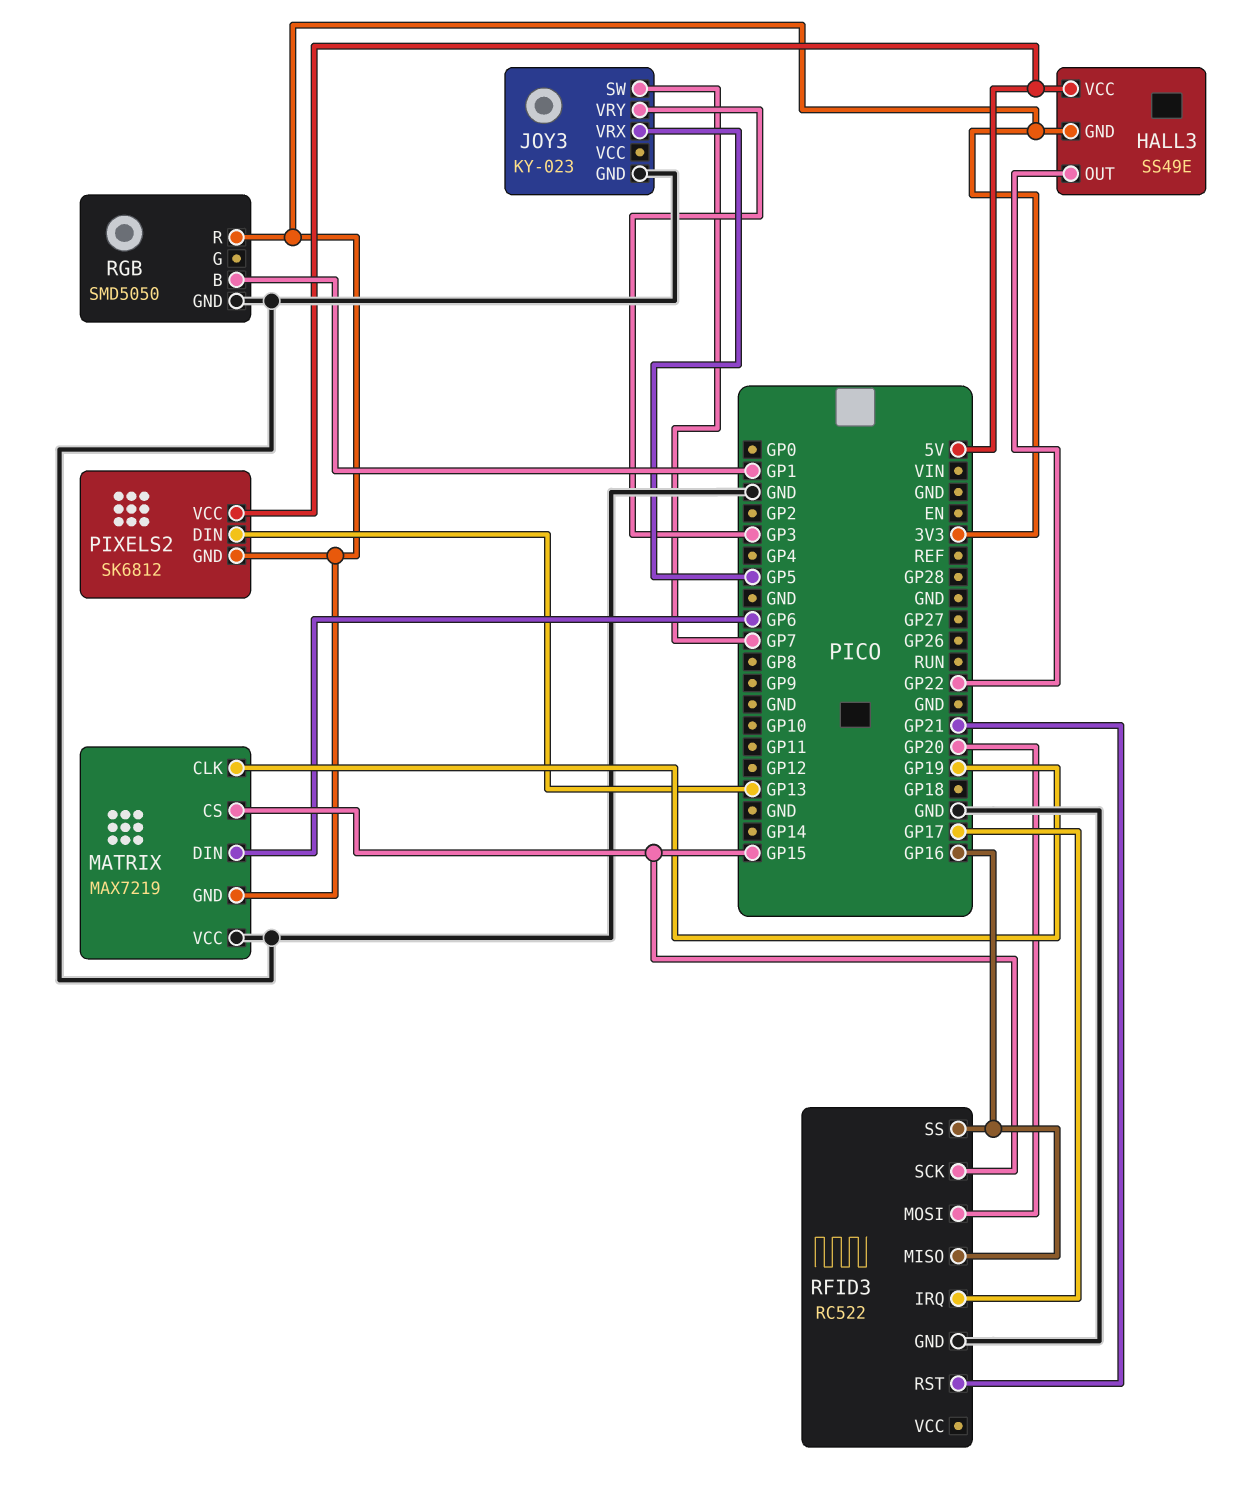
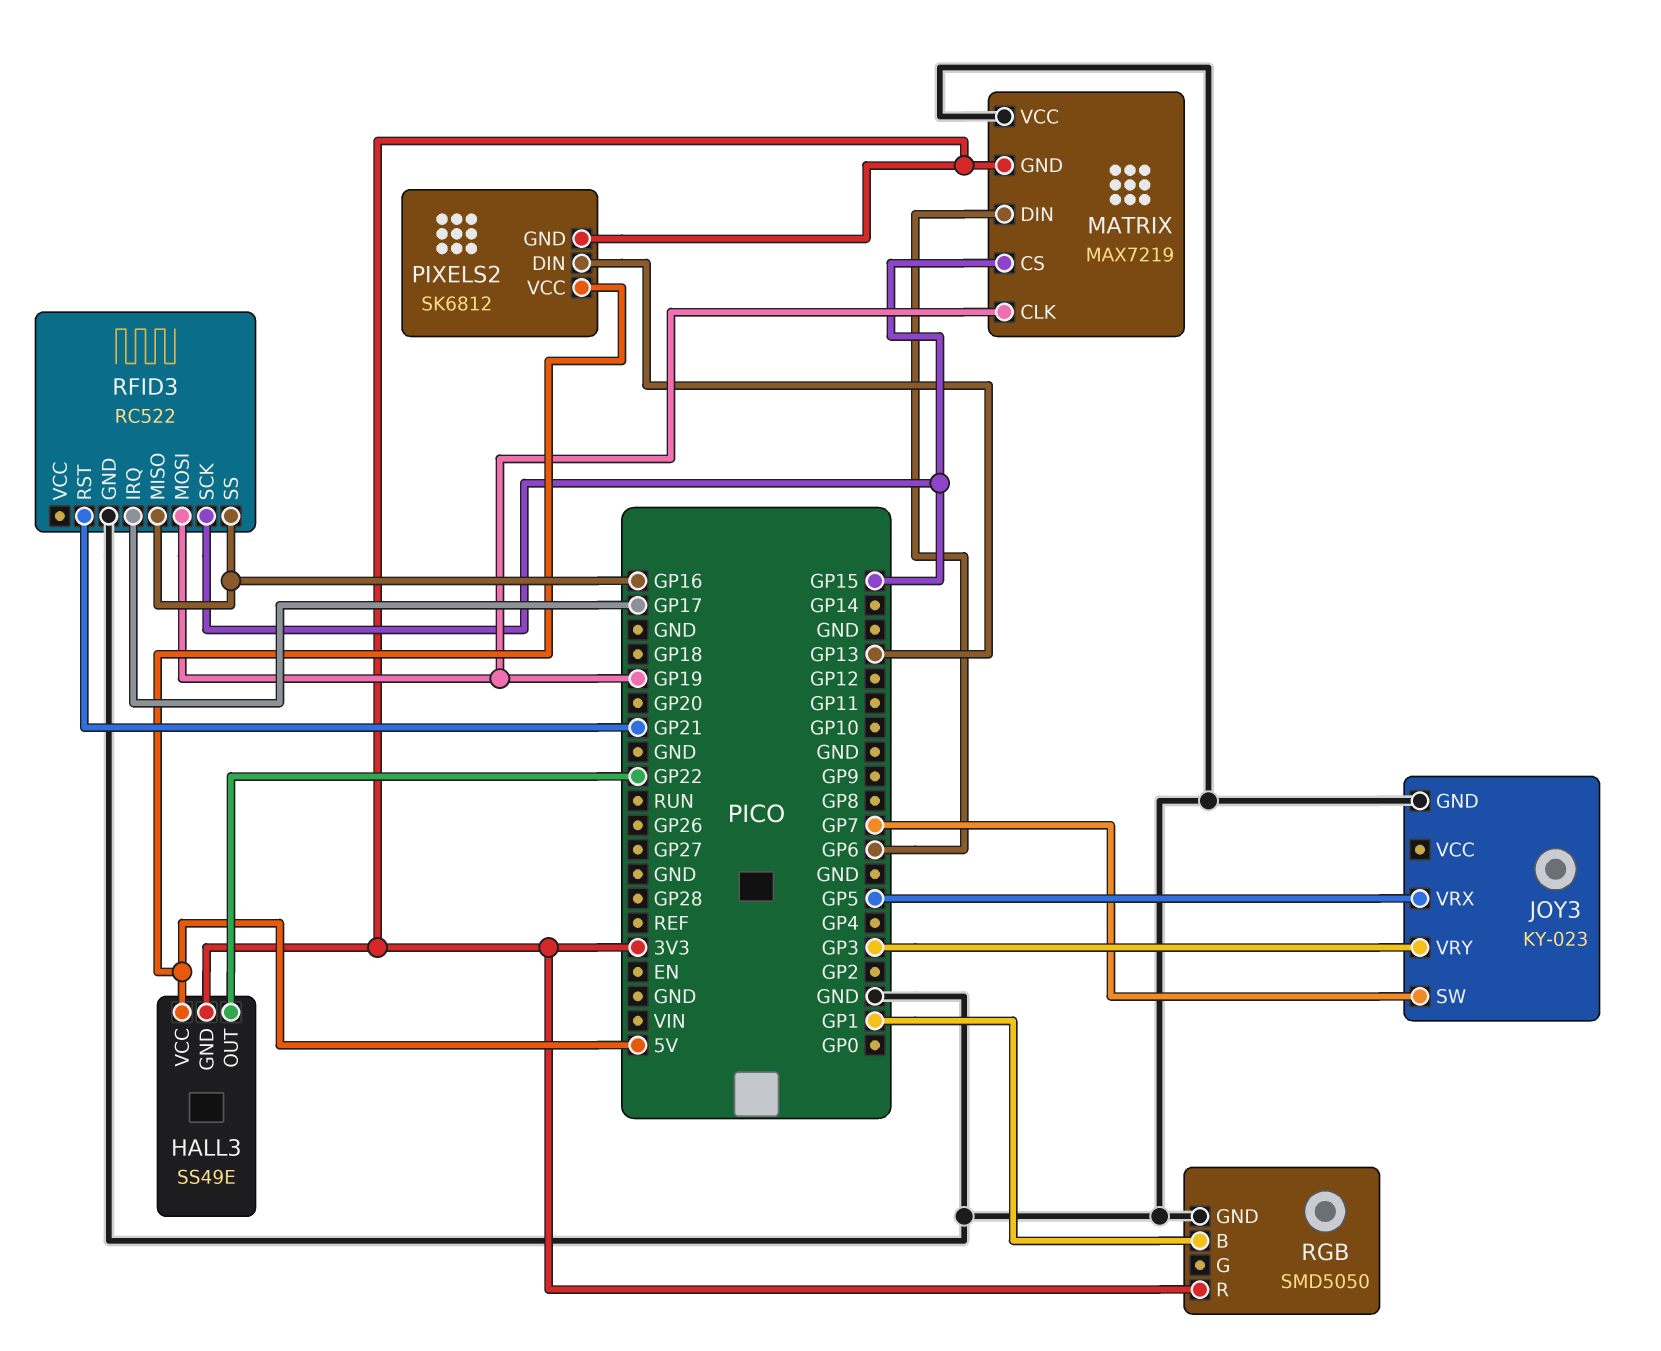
RFID3 pin MOSI: GP20 -> GP19

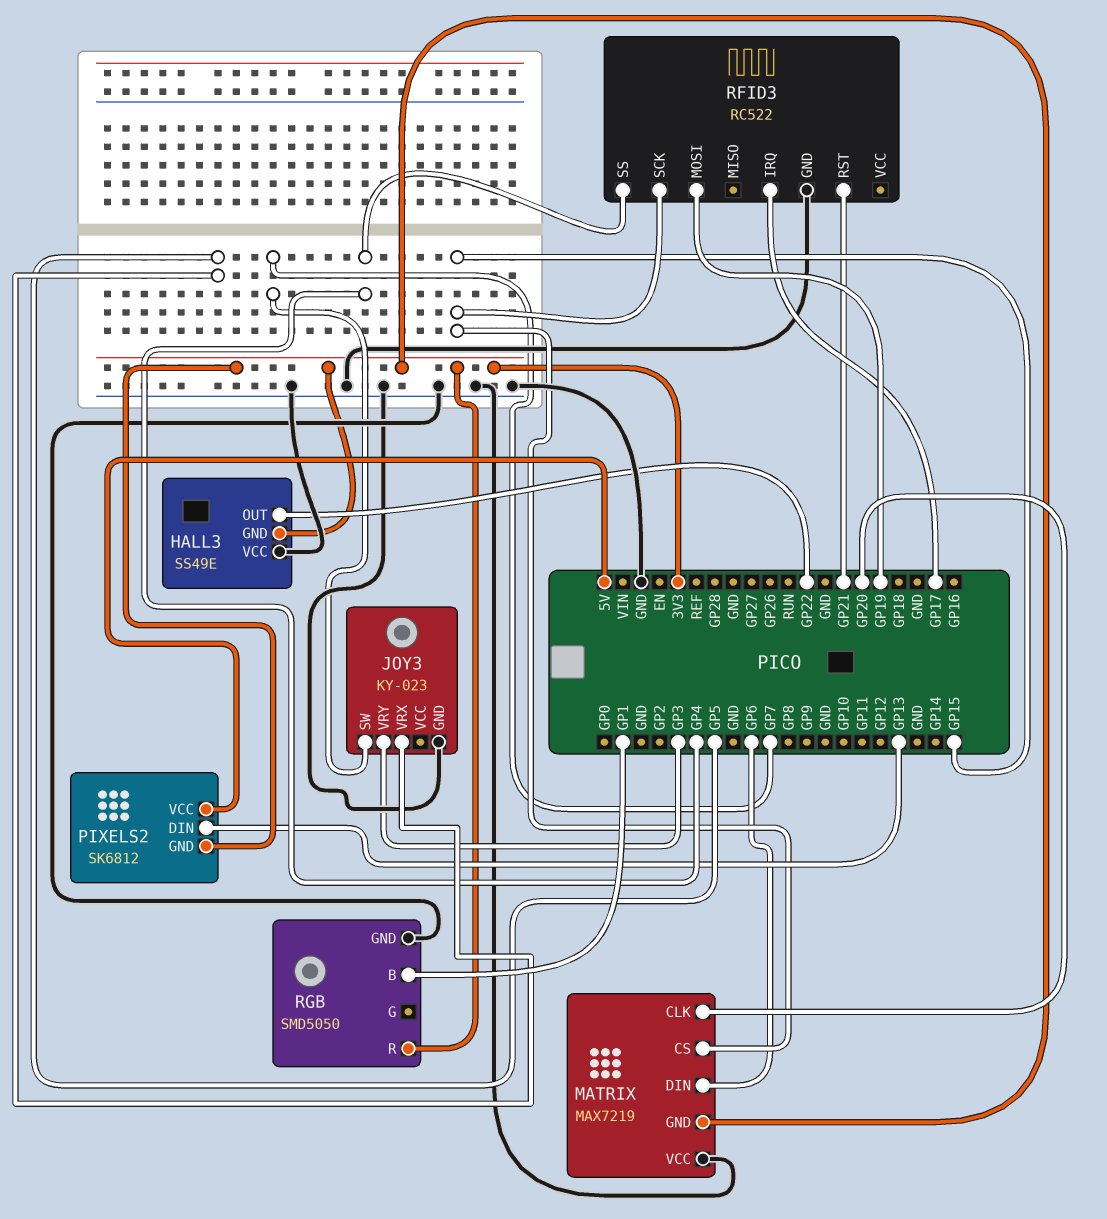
HALL3 pin VCC: 5V -> GND
MATRIX pin CLK: GP19 -> GP20
RFID3 pin MISO: GP16 -> none
RFID3 pin SS: GP16 -> GP4

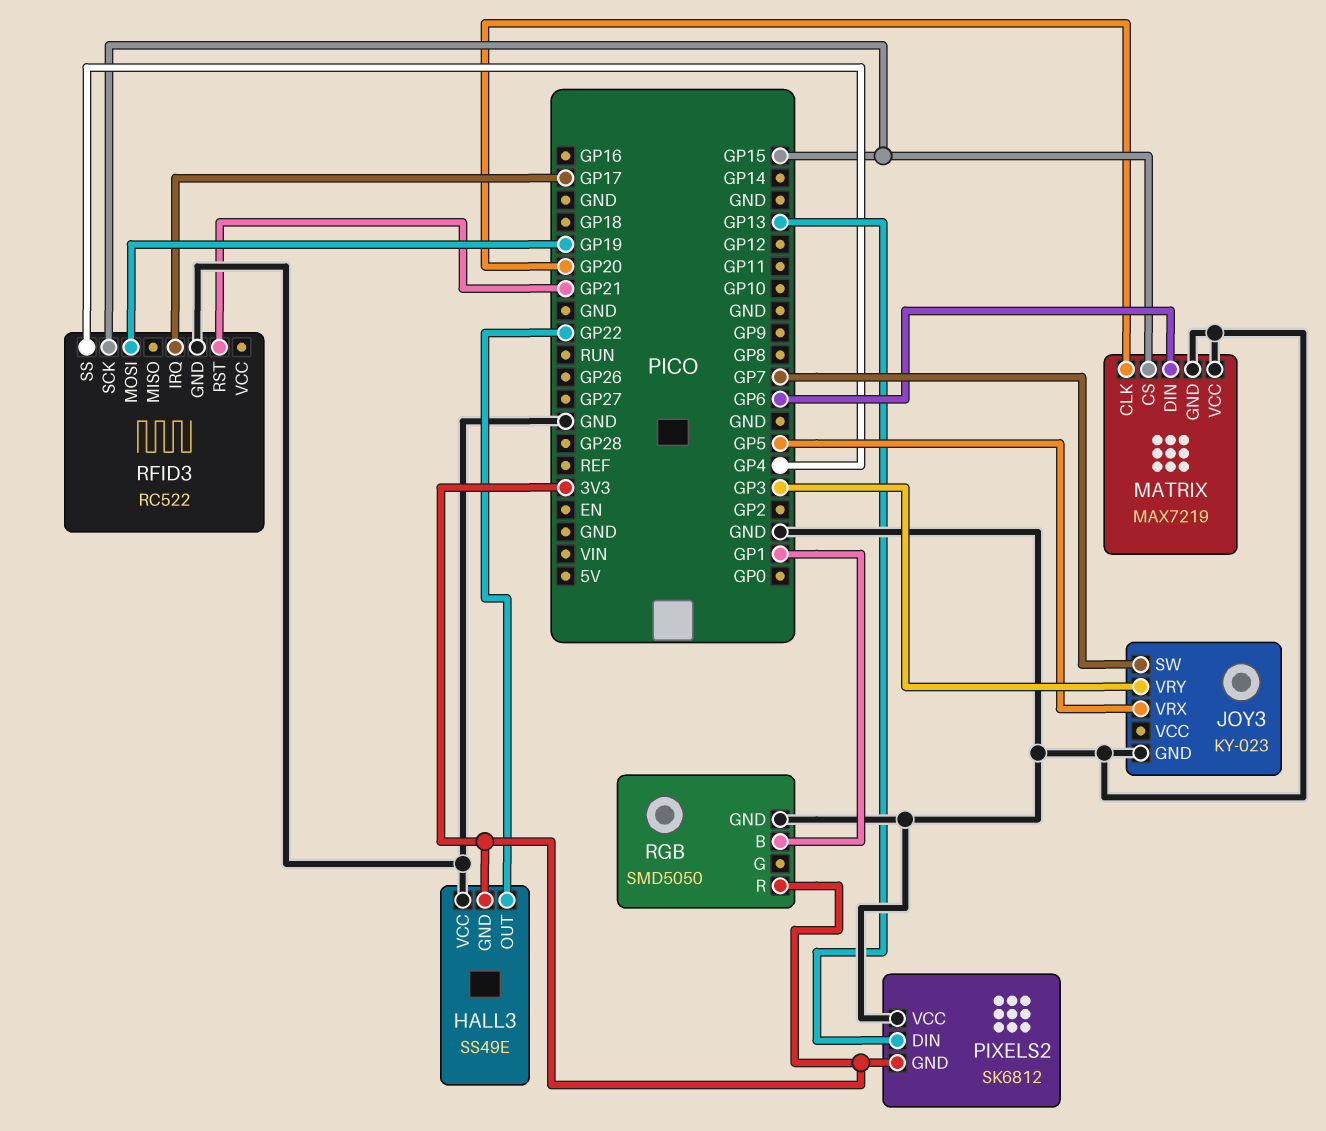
MATRIX pin GND: 3V3 -> GND
PIXELS2 pin VCC: 5V -> GND

